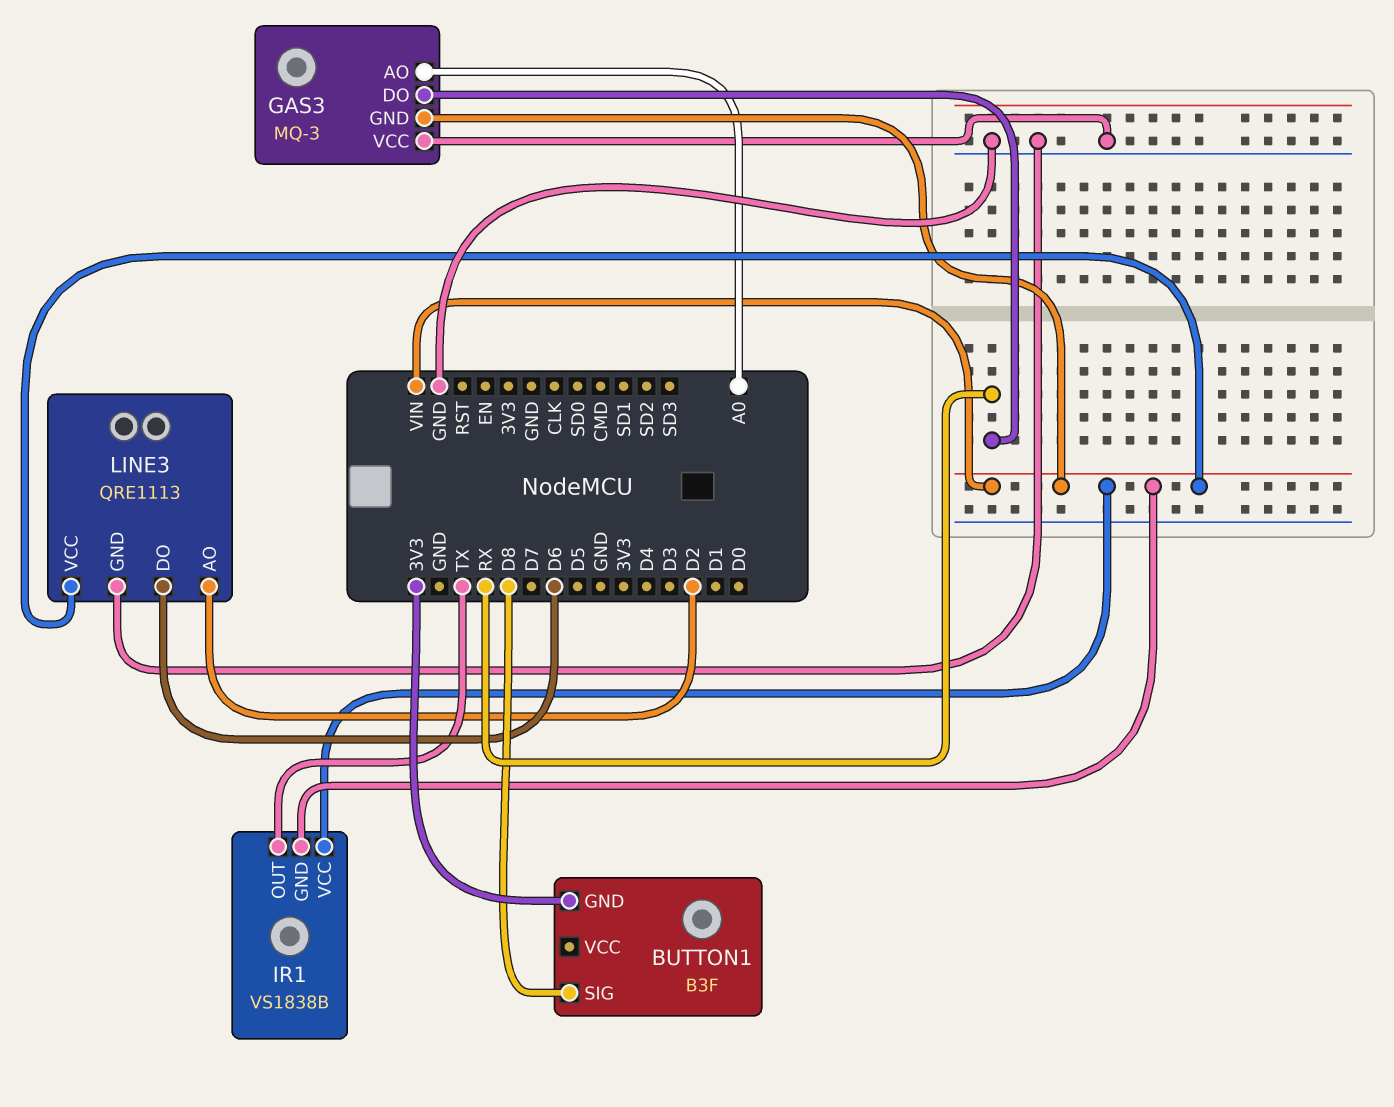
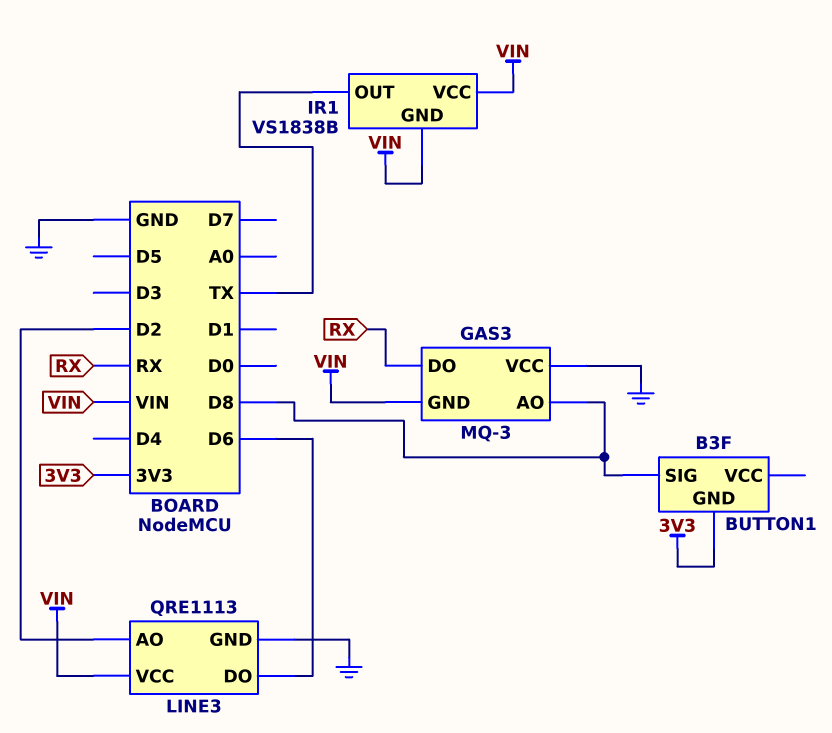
GAS3 pin AO: A0 -> D8

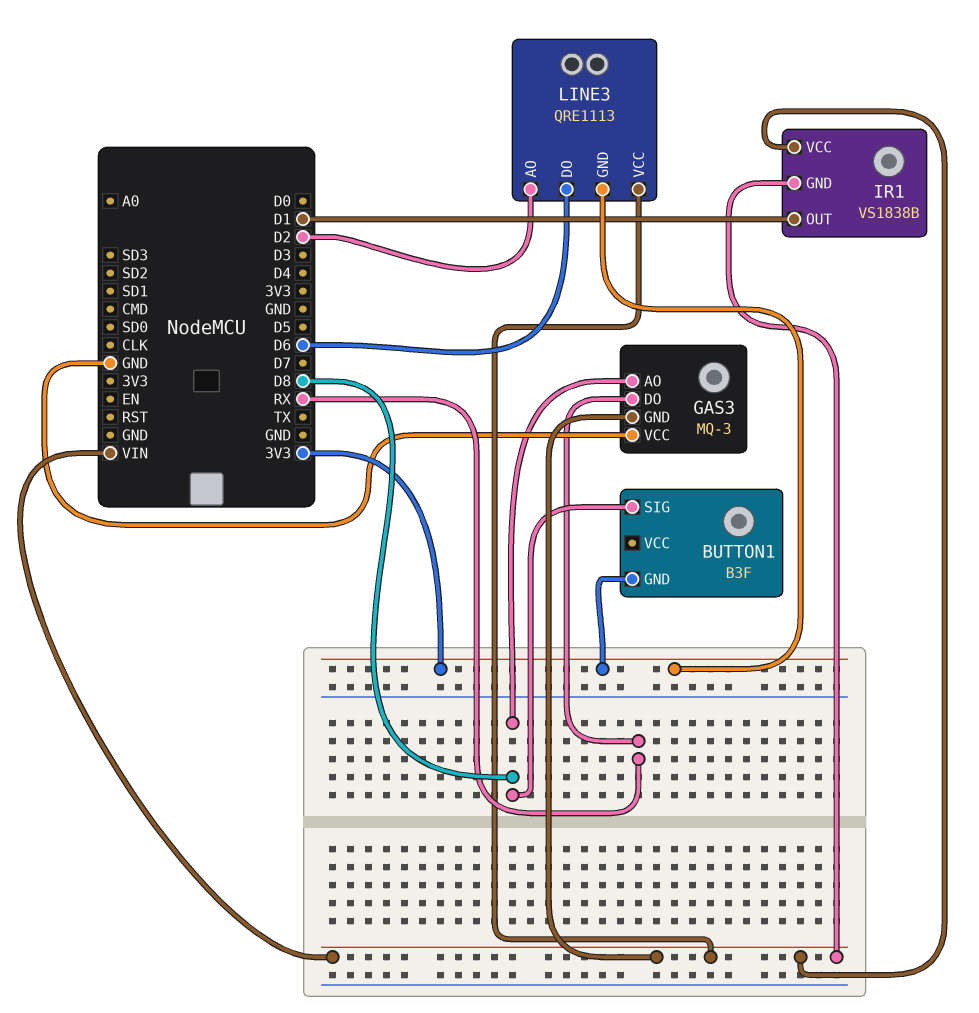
IR1 pin OUT: TX -> D1
LINE3 pin GND: GND -> 3V3

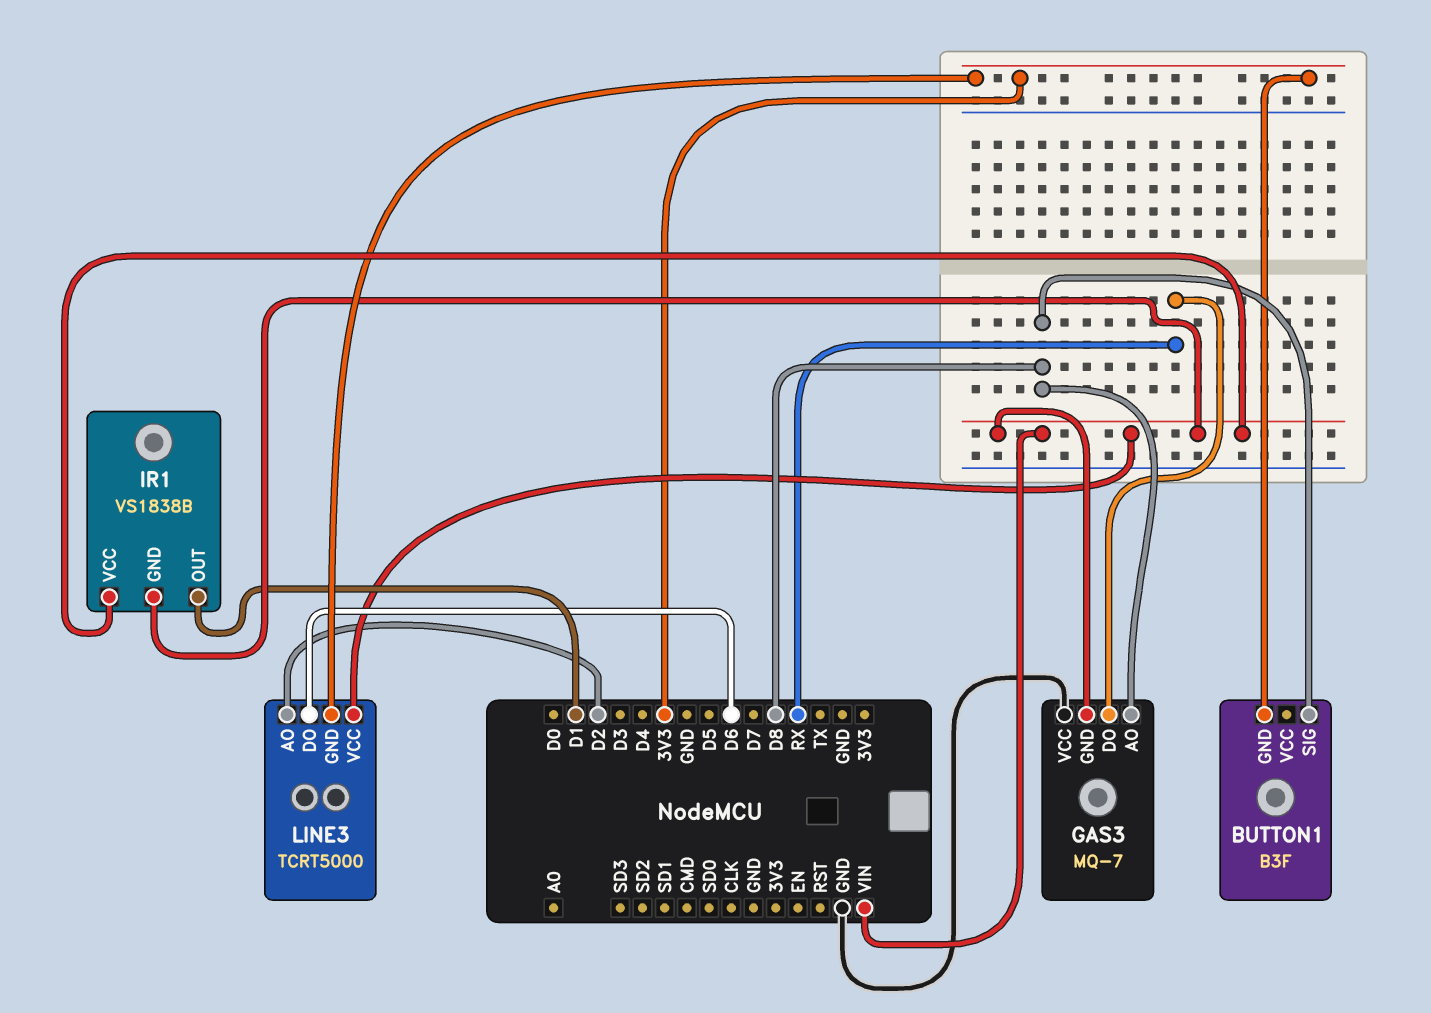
GAS3: MQ-3 -> MQ-7
LINE3: QRE1113 -> TCRT5000

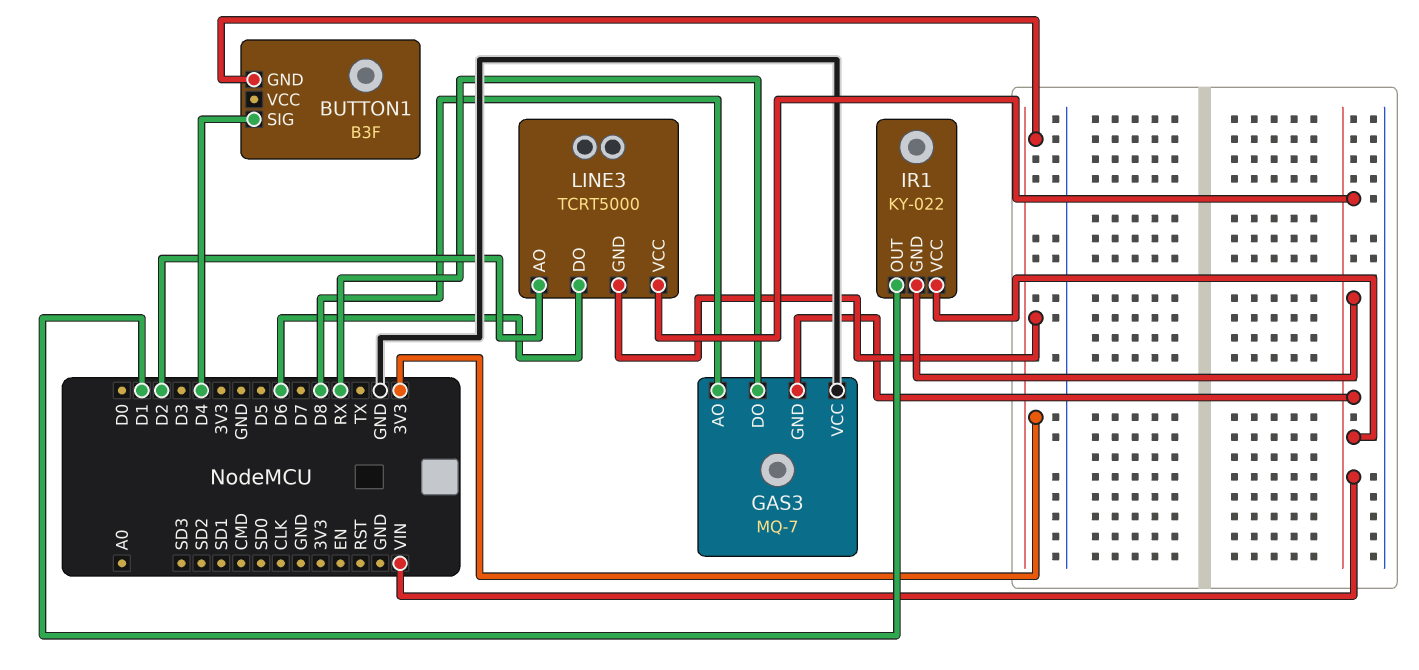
BUTTON1 pin SIG: D8 -> D4
IR1: VS1838B -> KY-022

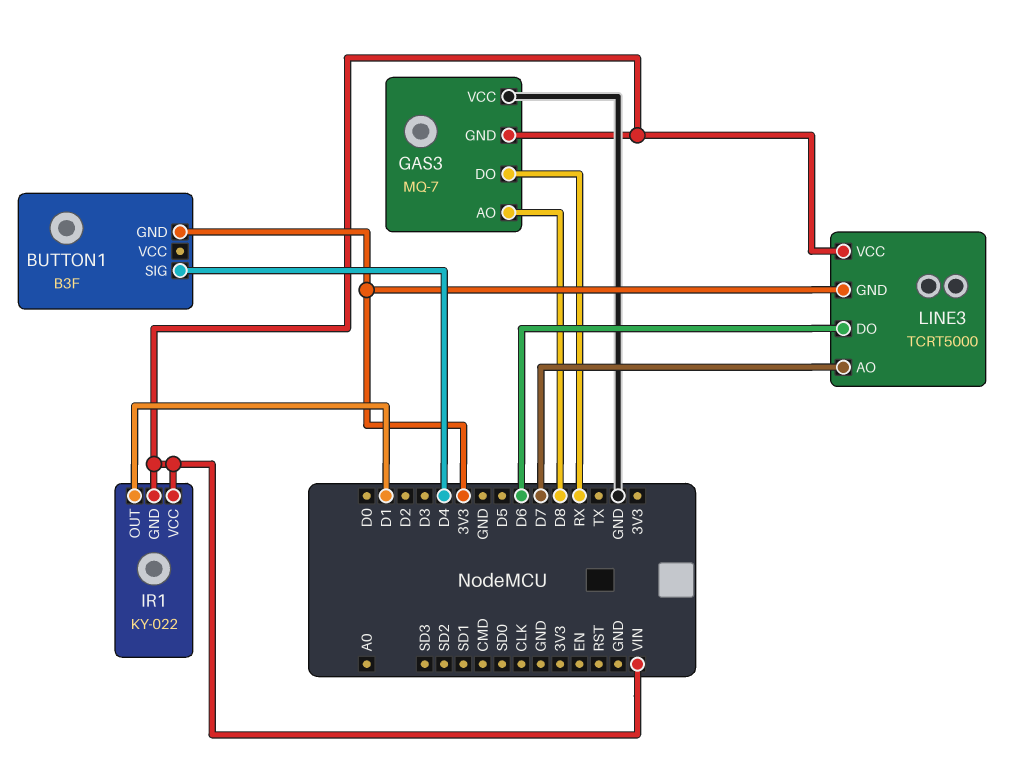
LINE3 pin AO: D2 -> D7

